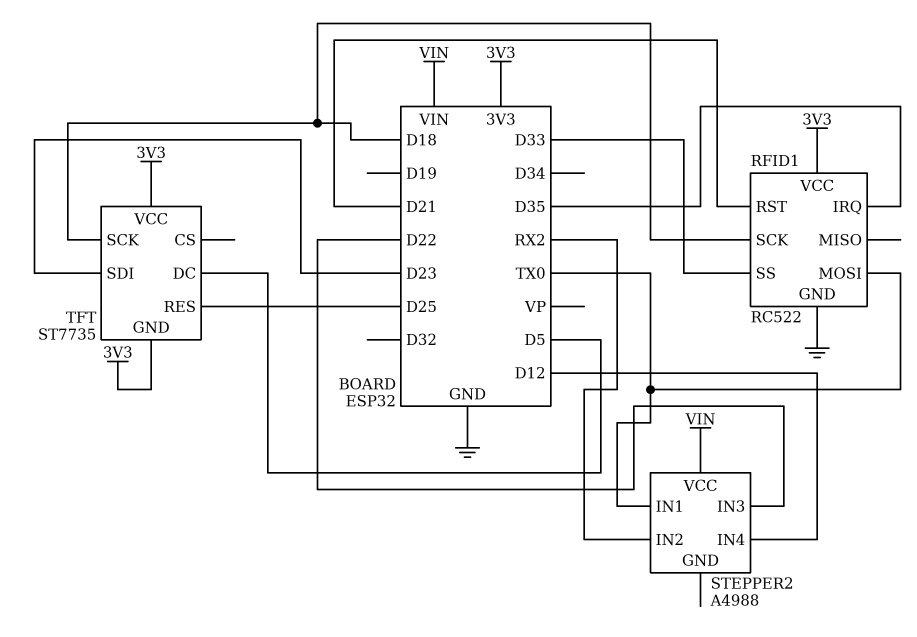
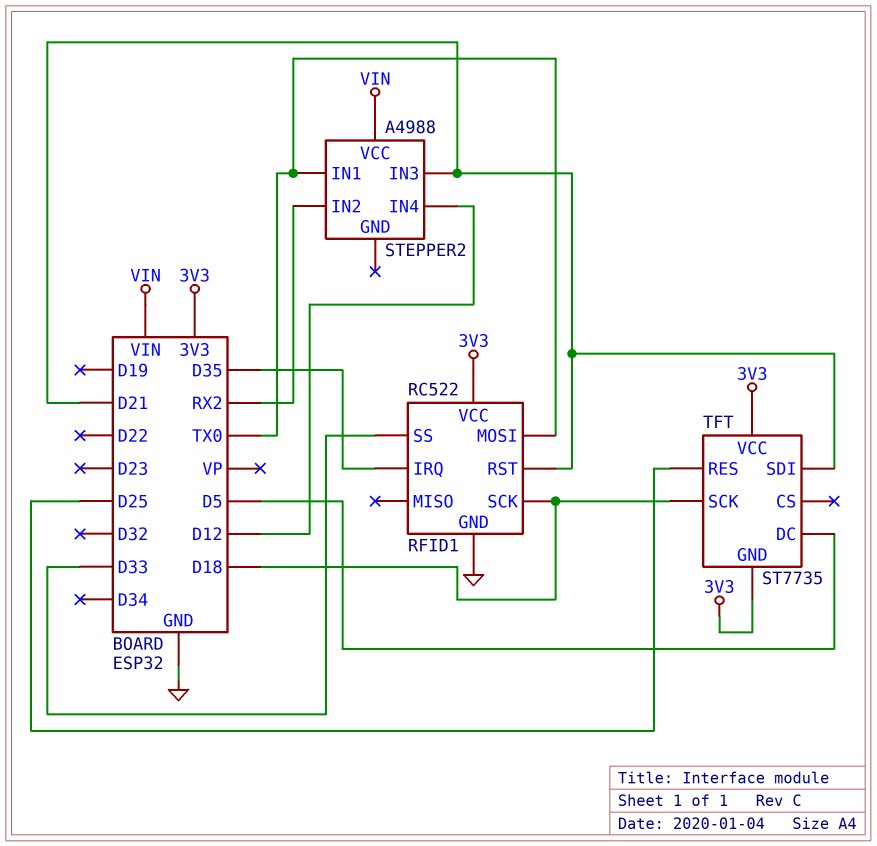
STEPPER2 pin IN3: D22 -> D21
TFT pin SDI: D23 -> D21

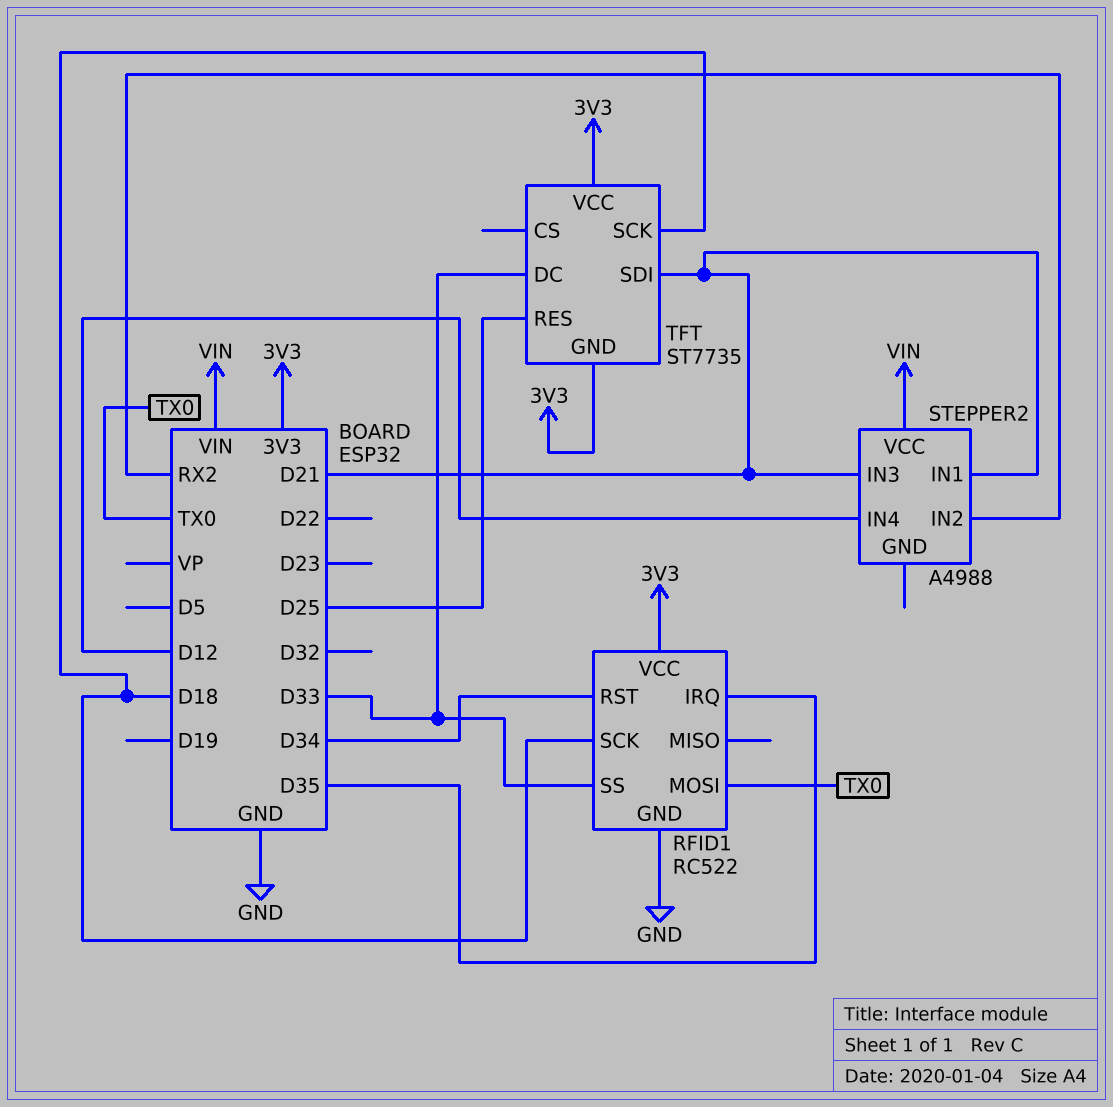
RFID1 pin RST: D21 -> D34
STEPPER2 pin IN1: TX0 -> D21
TFT pin DC: D5 -> D33

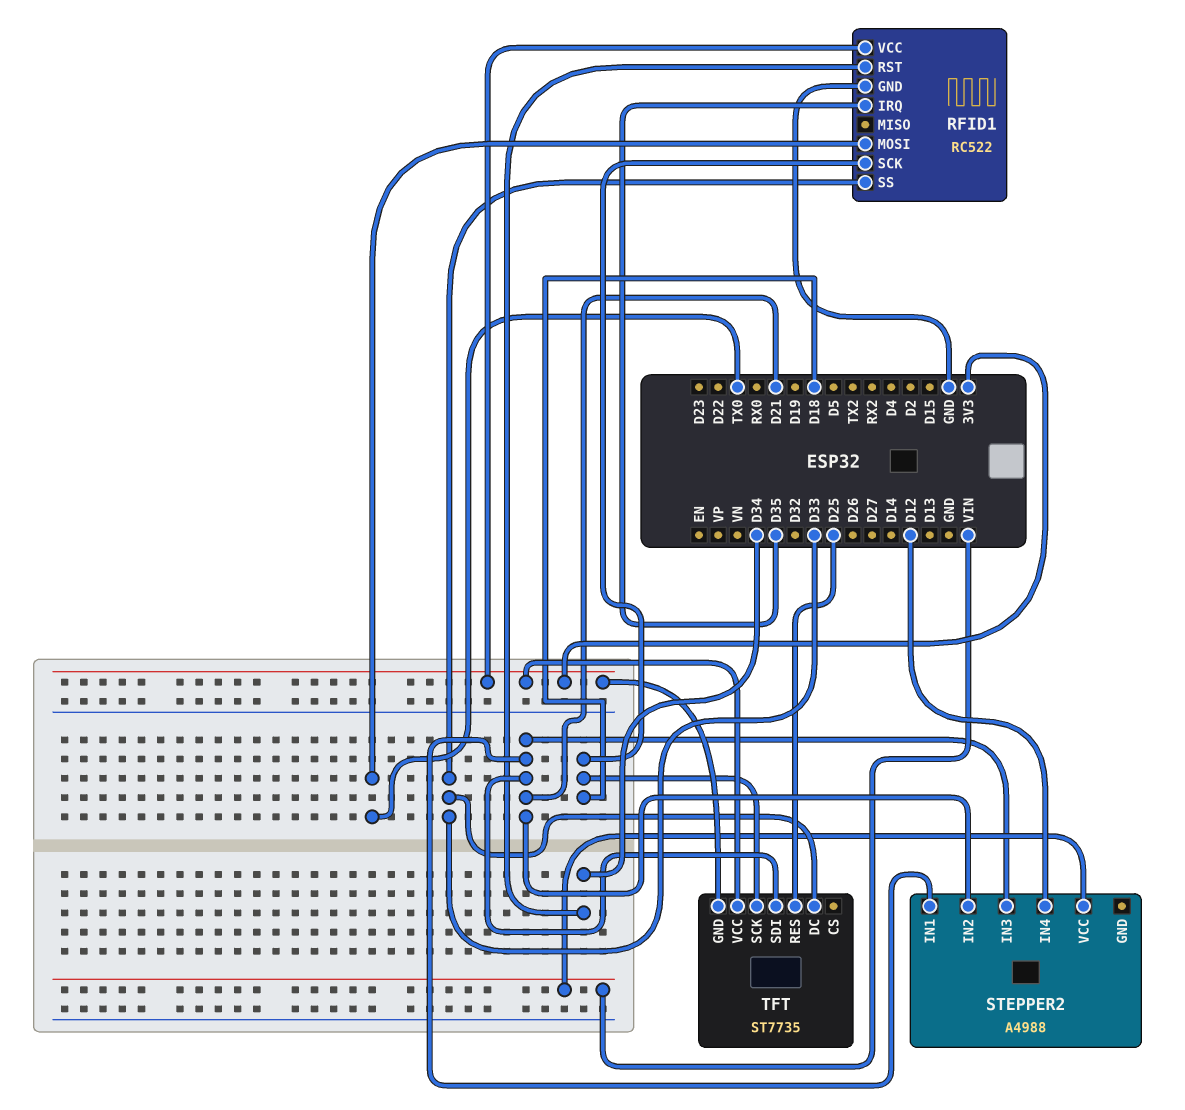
STEPPER2 pin IN2: RX2 -> D21

